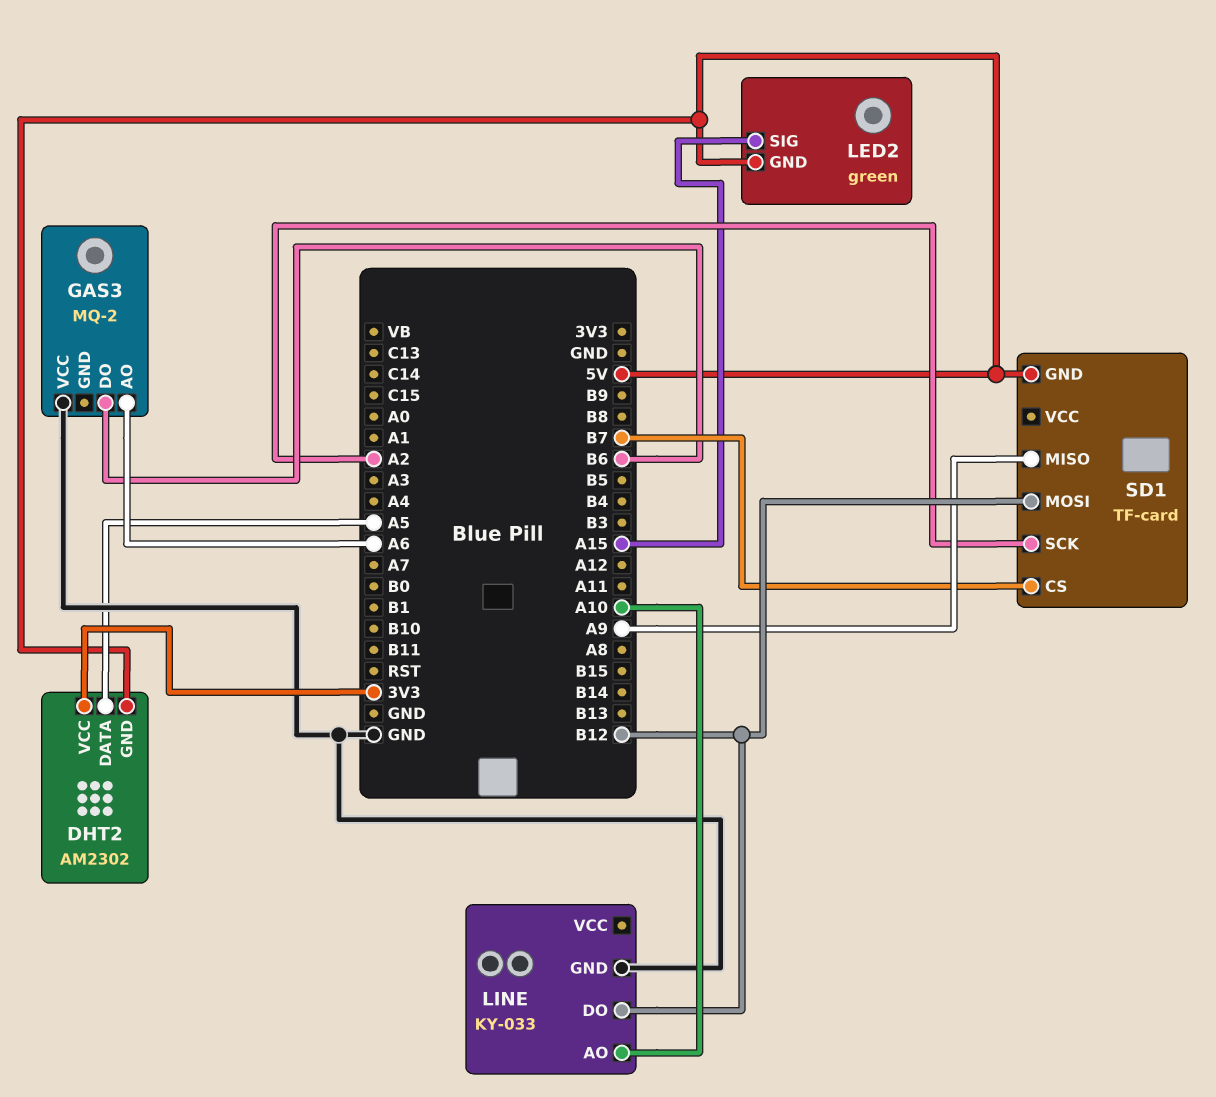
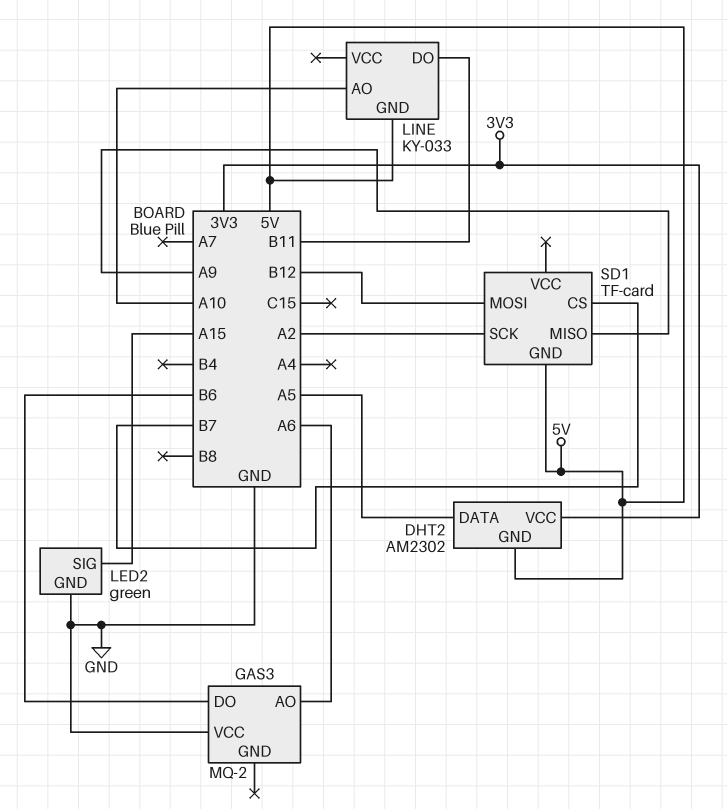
LED2 pin GND: 5V -> GND
LINE pin DO: B12 -> B11
LINE pin GND: GND -> 5V

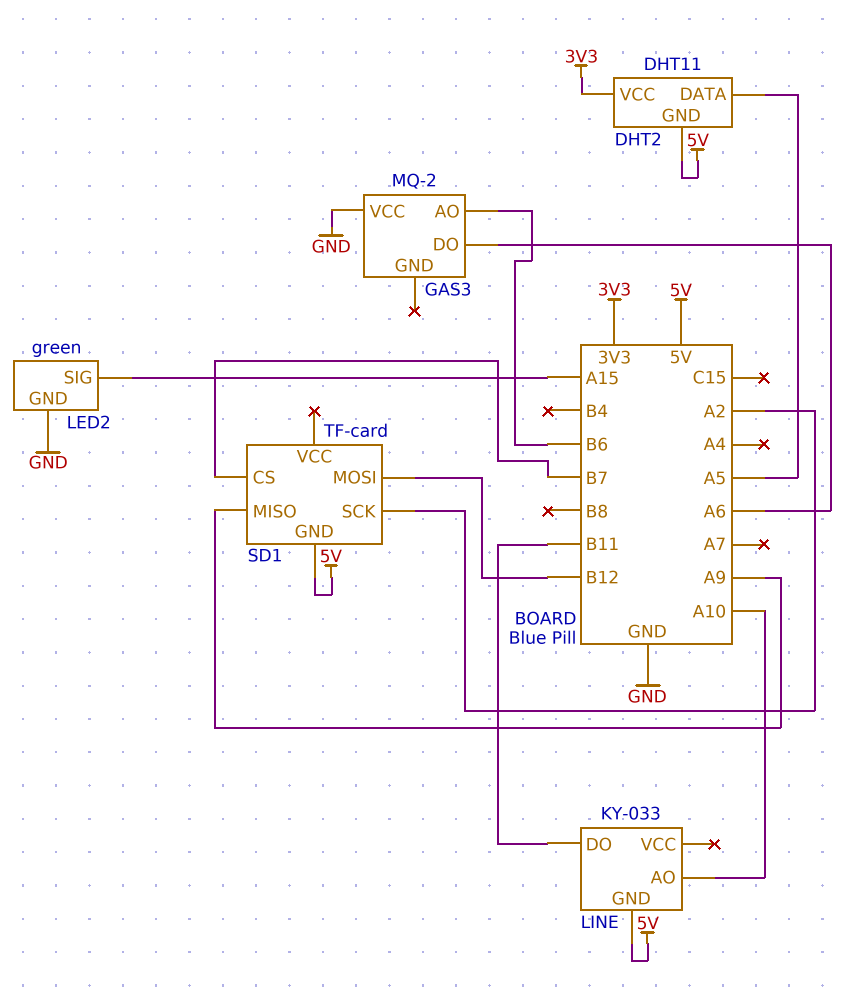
DHT2: AM2302 -> DHT11
GAS3 pin AO: A6 -> B6
GAS3 pin DO: B6 -> A6

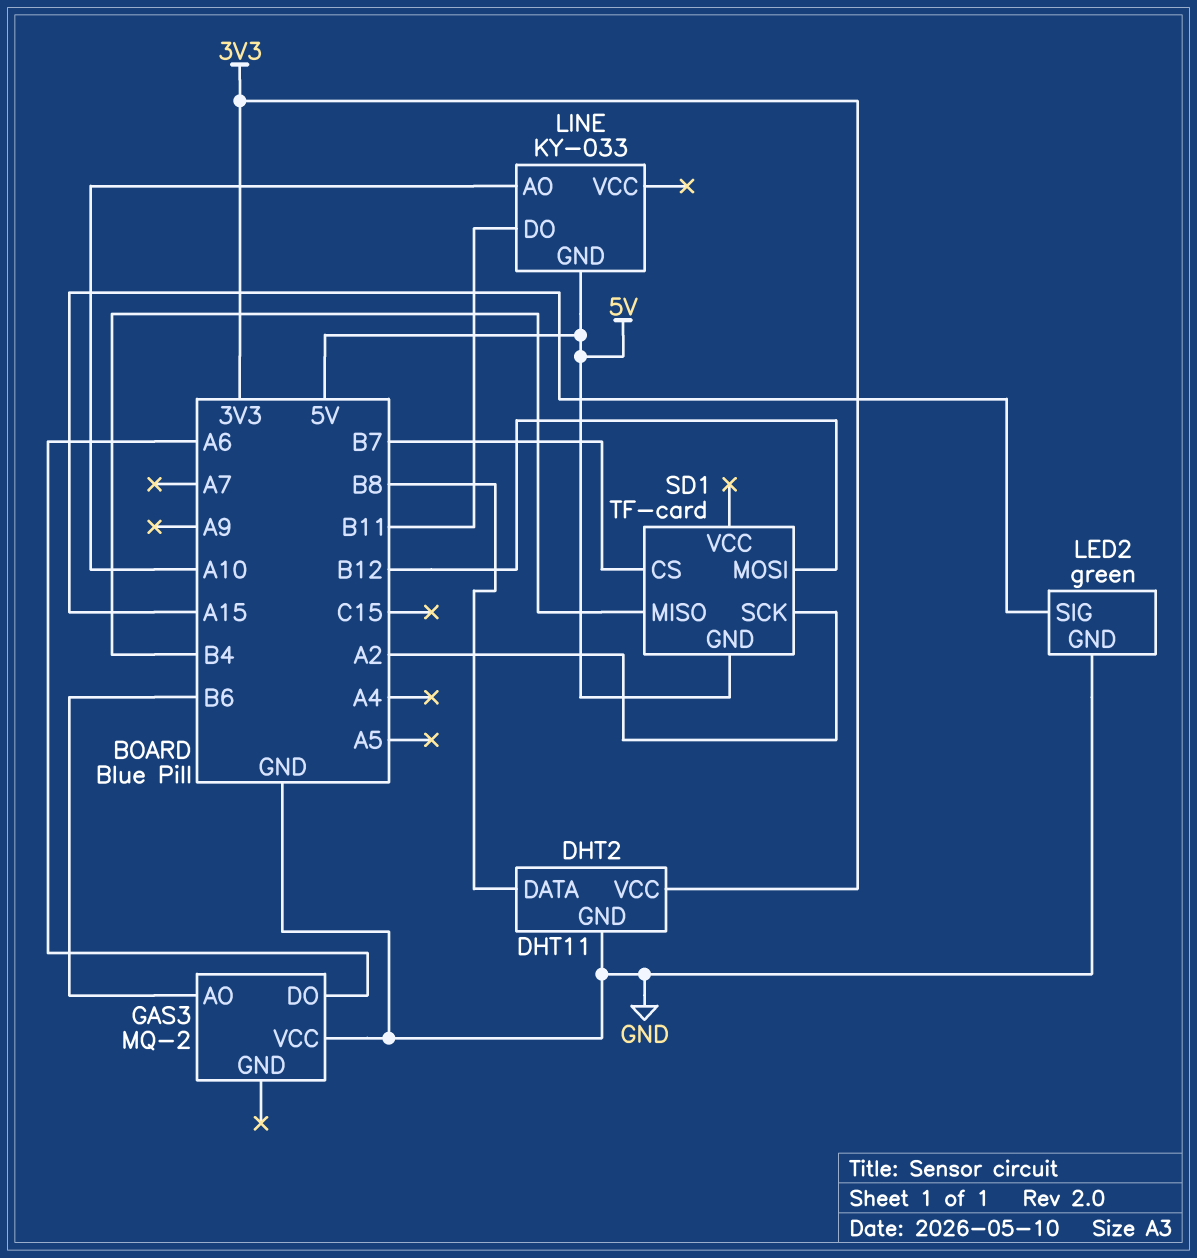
DHT2 pin DATA: A5 -> B8
DHT2 pin GND: 5V -> GND
SD1 pin MISO: A9 -> B4

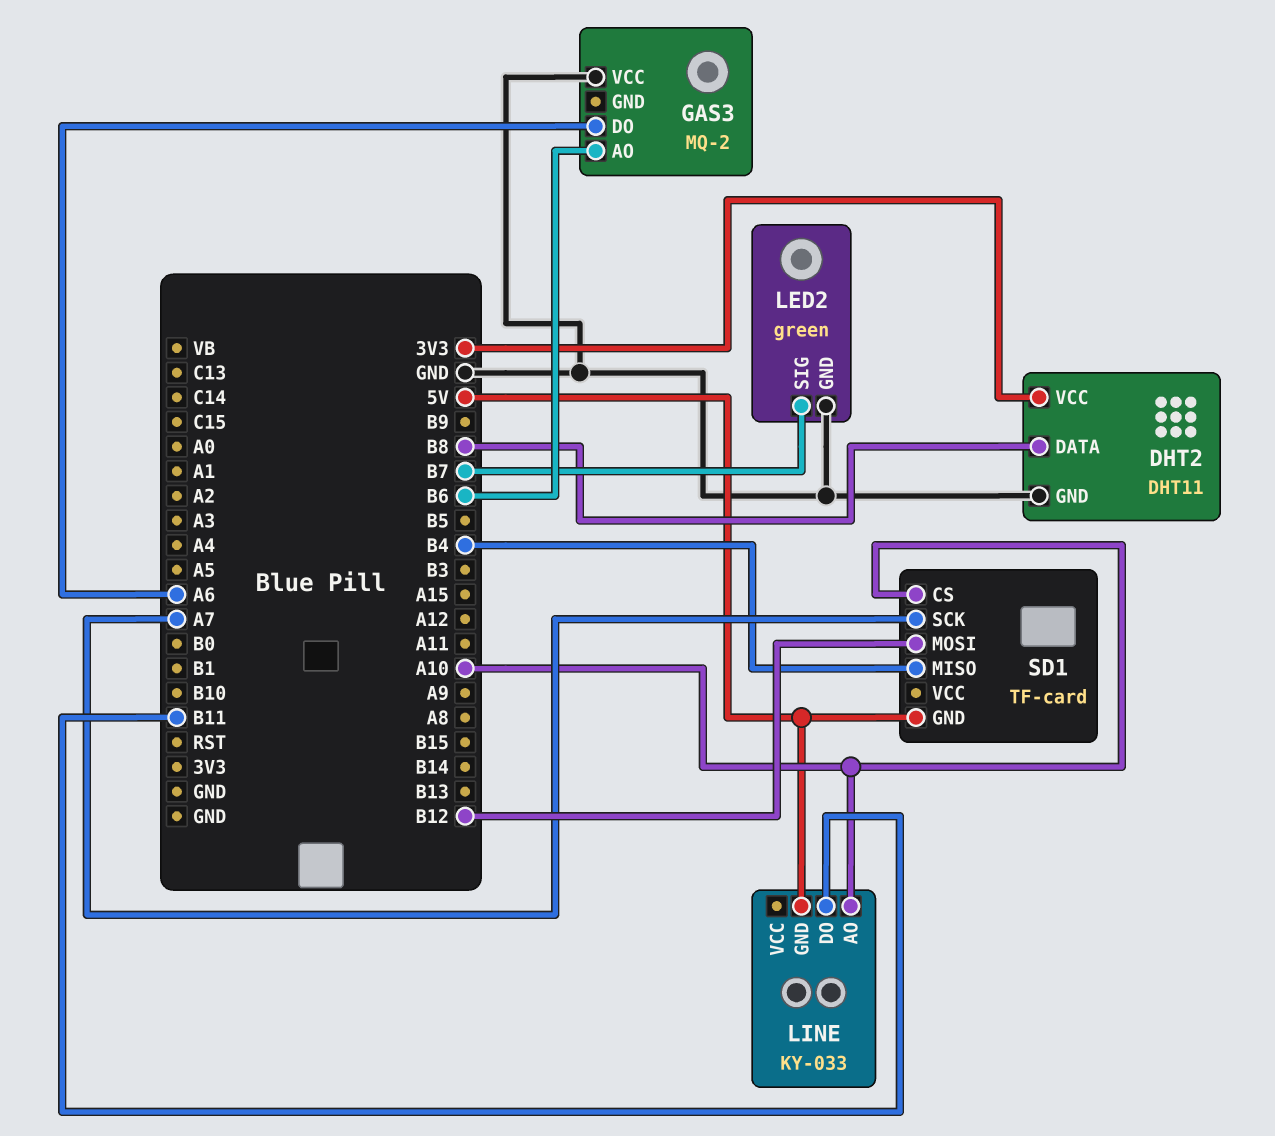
LED2 pin SIG: A15 -> B7
SD1 pin CS: B7 -> A10
SD1 pin SCK: A2 -> A7

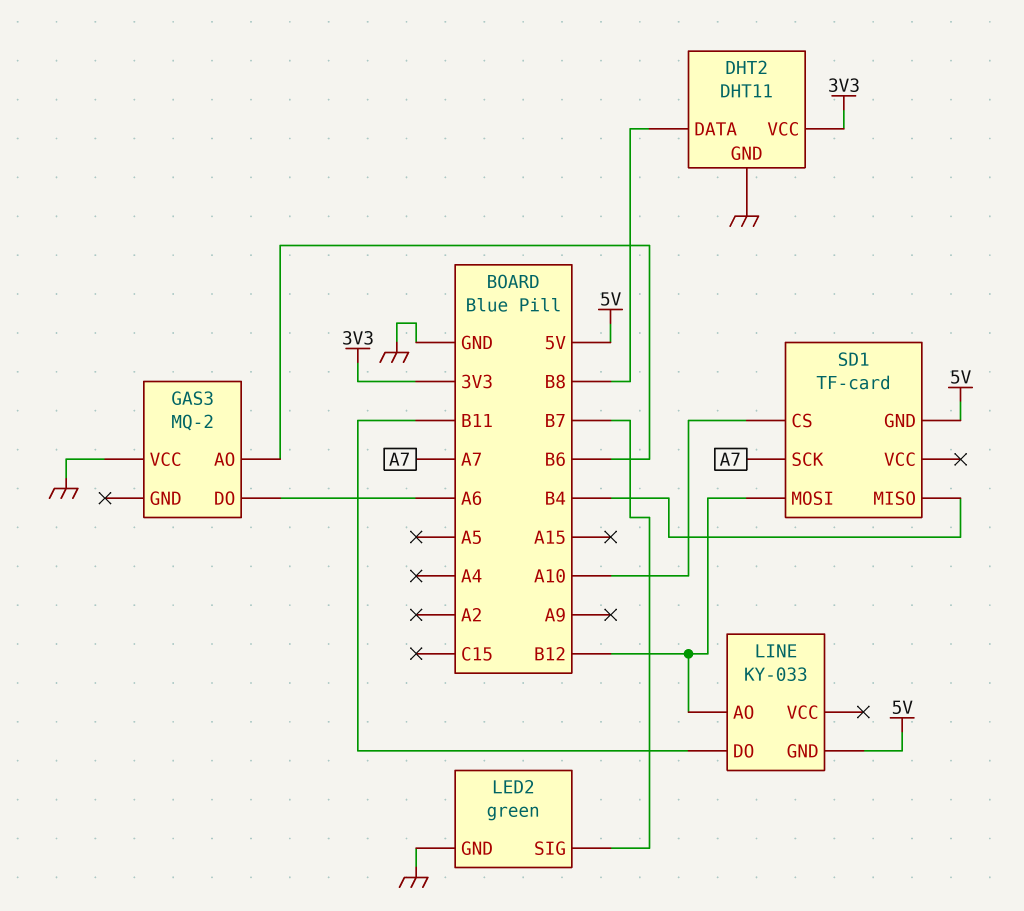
LINE pin AO: A10 -> B12

